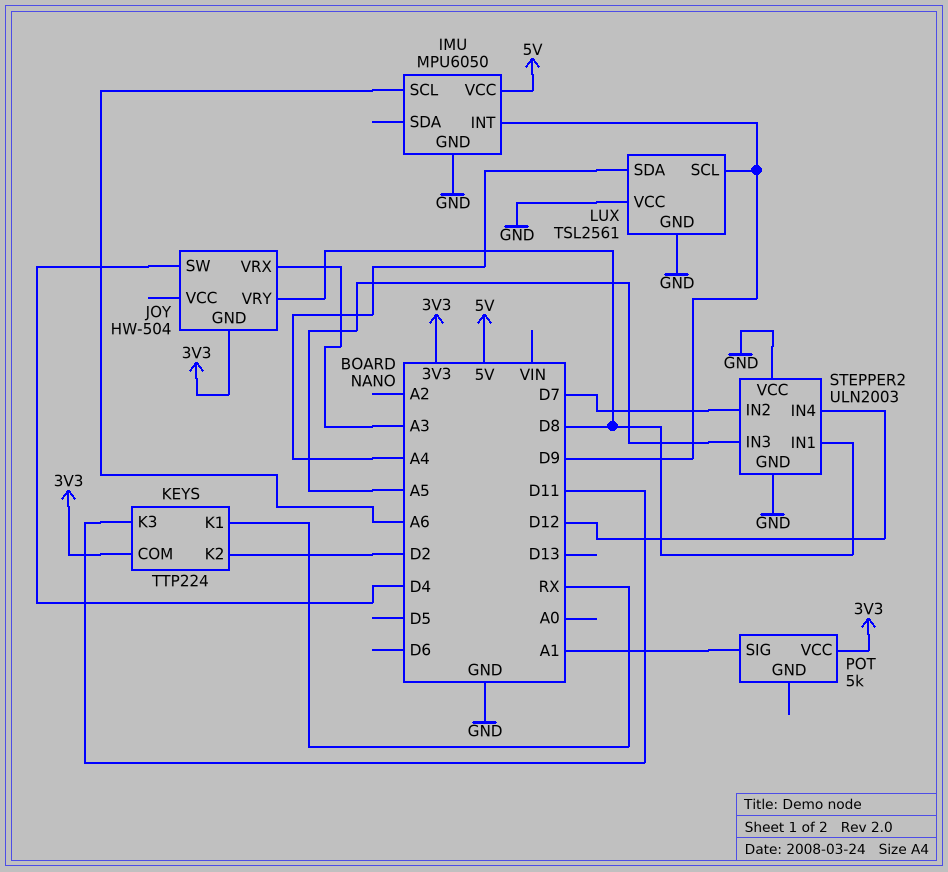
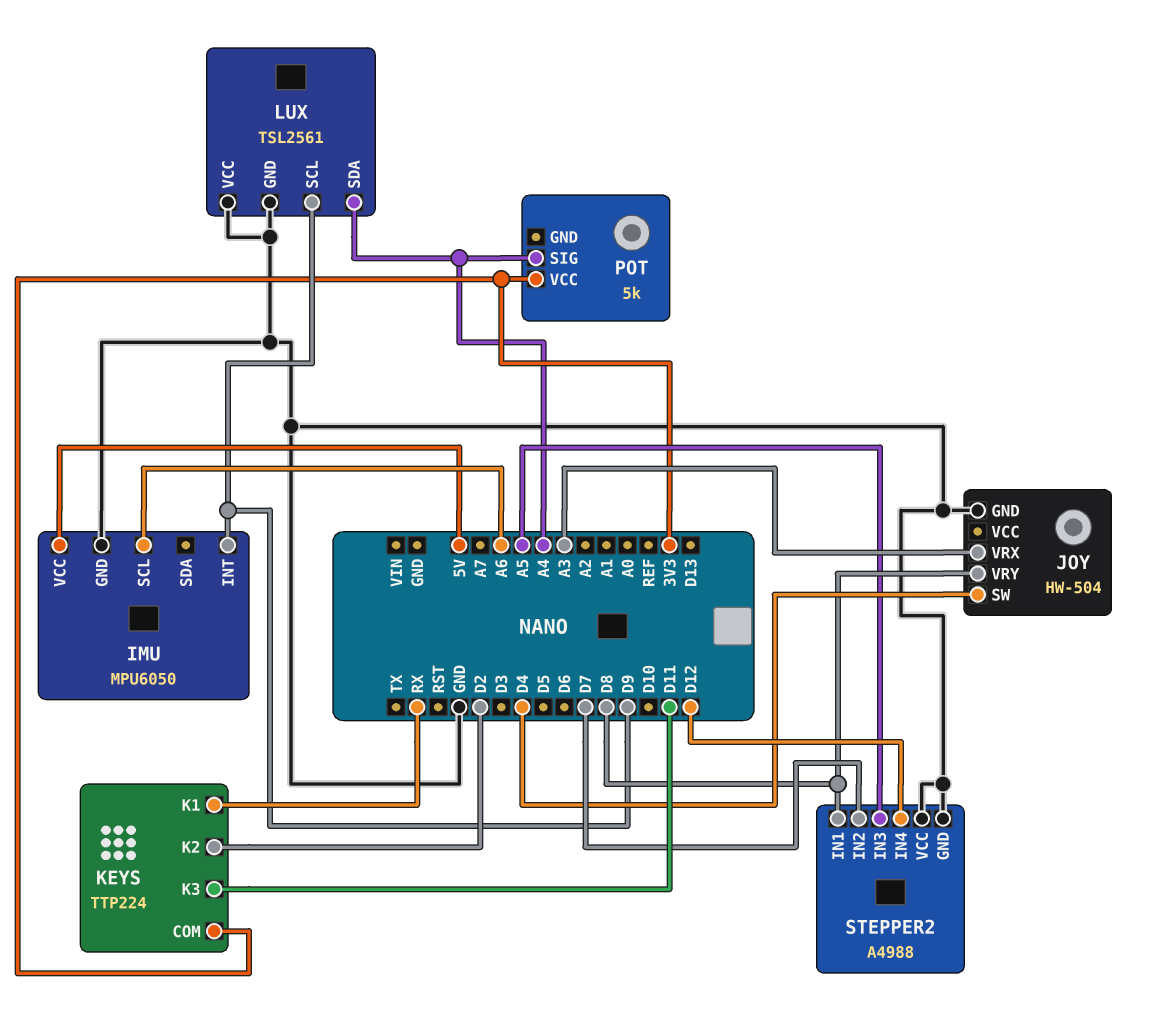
JOY pin GND: 3V3 -> GND
POT pin SIG: A1 -> A4
STEPPER2: ULN2003 -> A4988

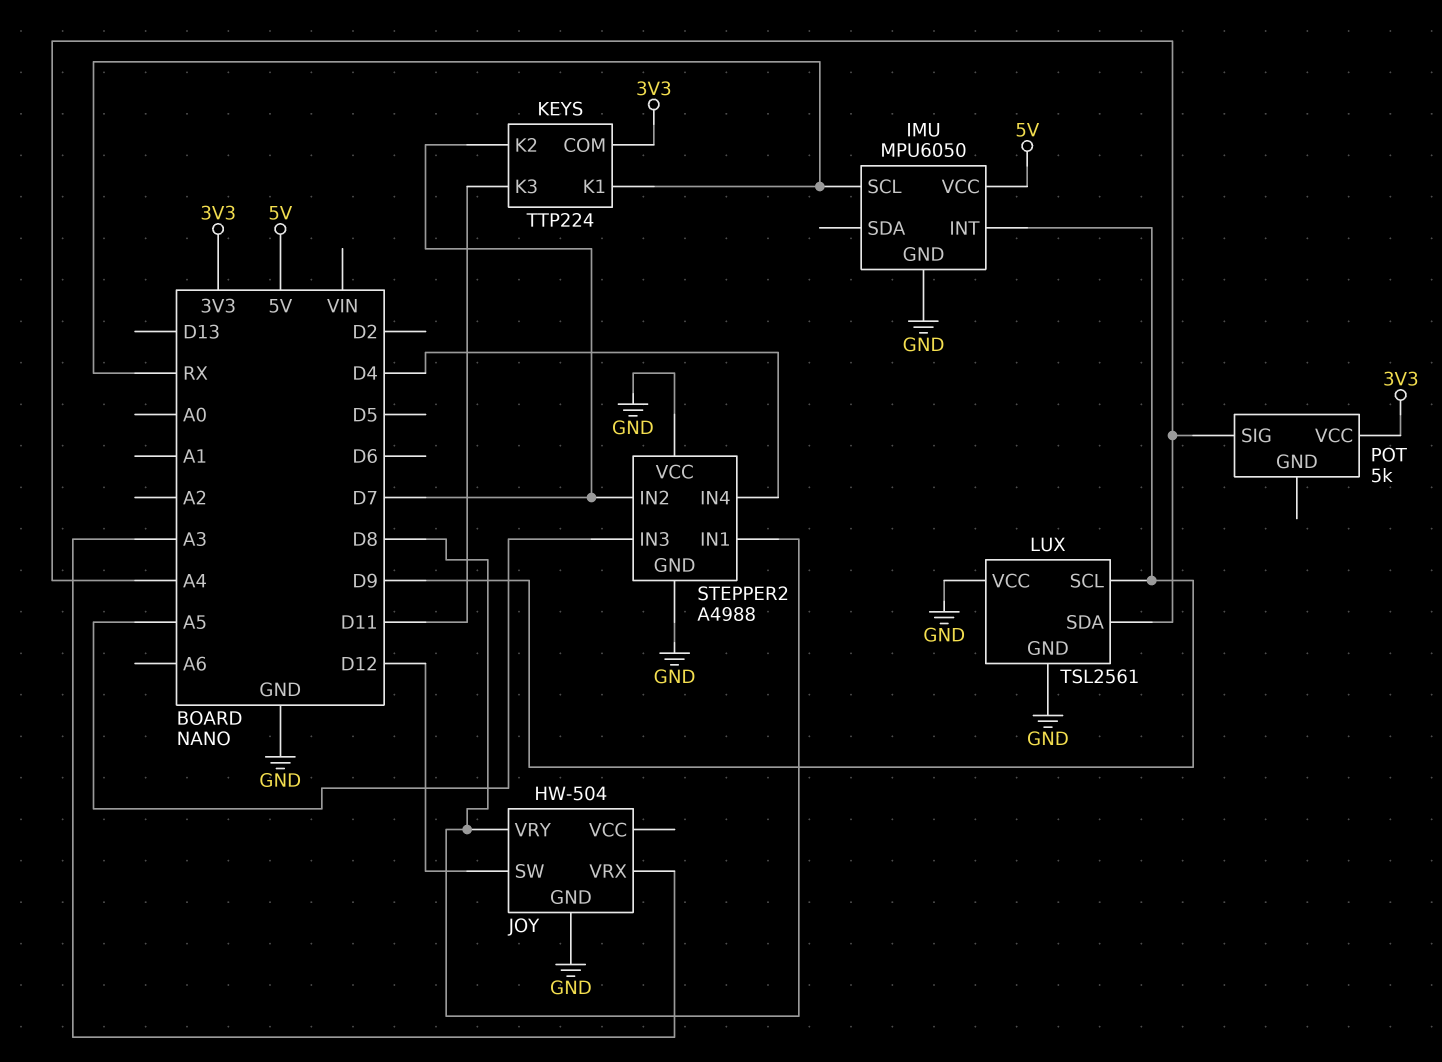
IMU pin SCL: A6 -> RX
JOY pin SW: D4 -> D12
KEYS pin K2: D2 -> D7
STEPPER2 pin IN4: D12 -> D4

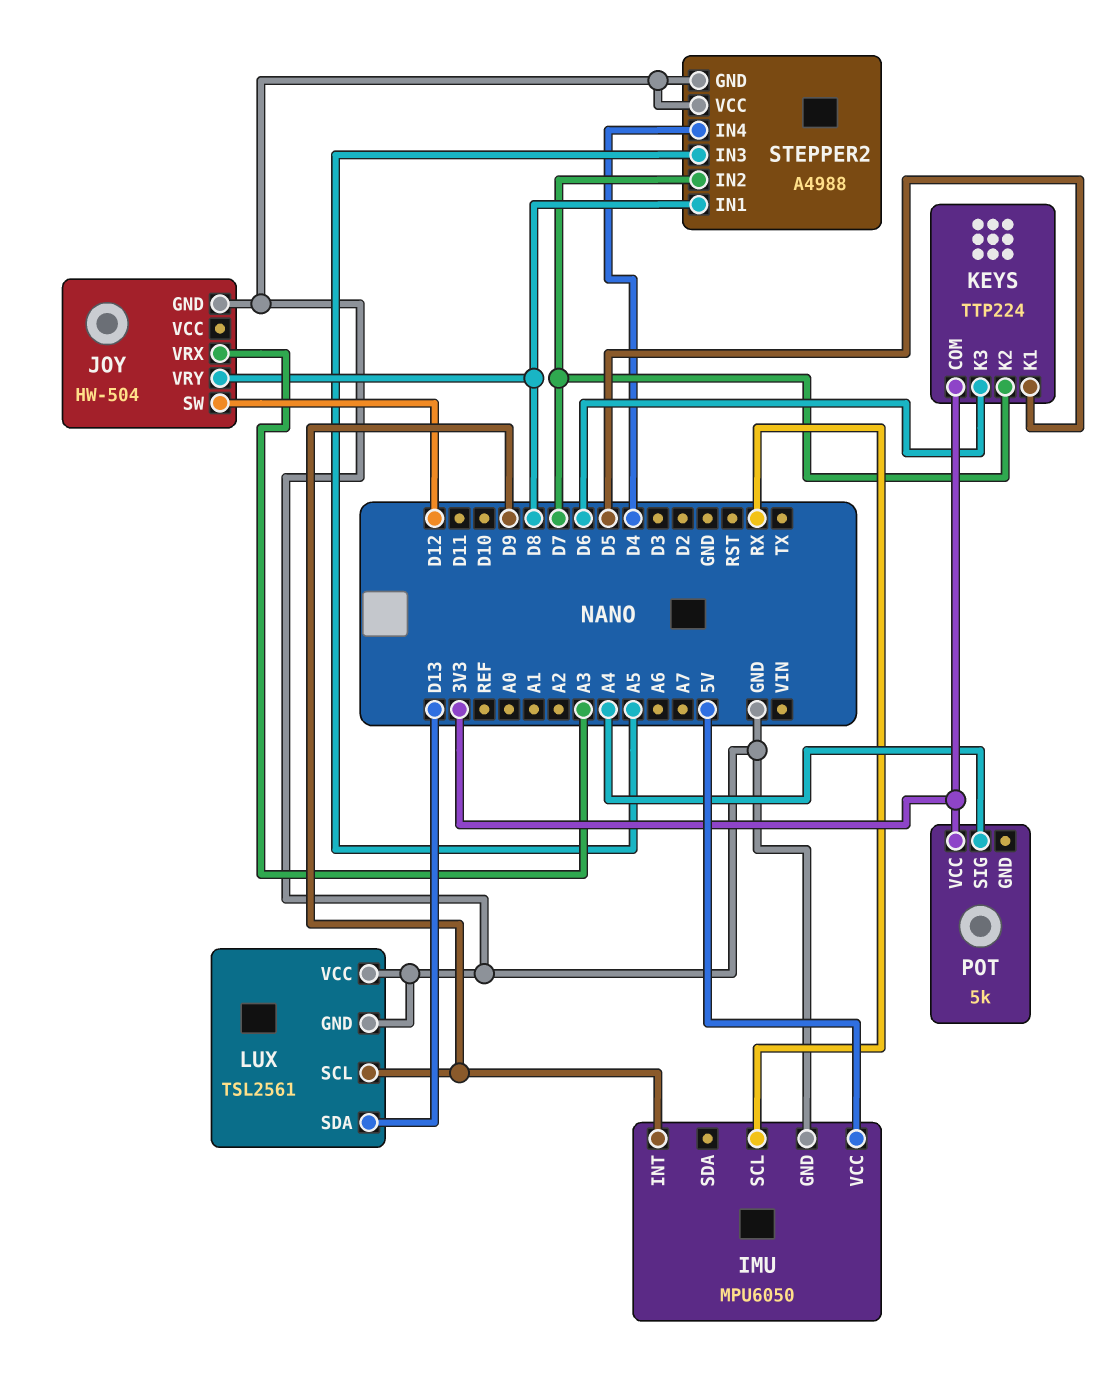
KEYS pin K1: RX -> D5
KEYS pin K3: D11 -> D6
LUX pin SDA: A4 -> D13

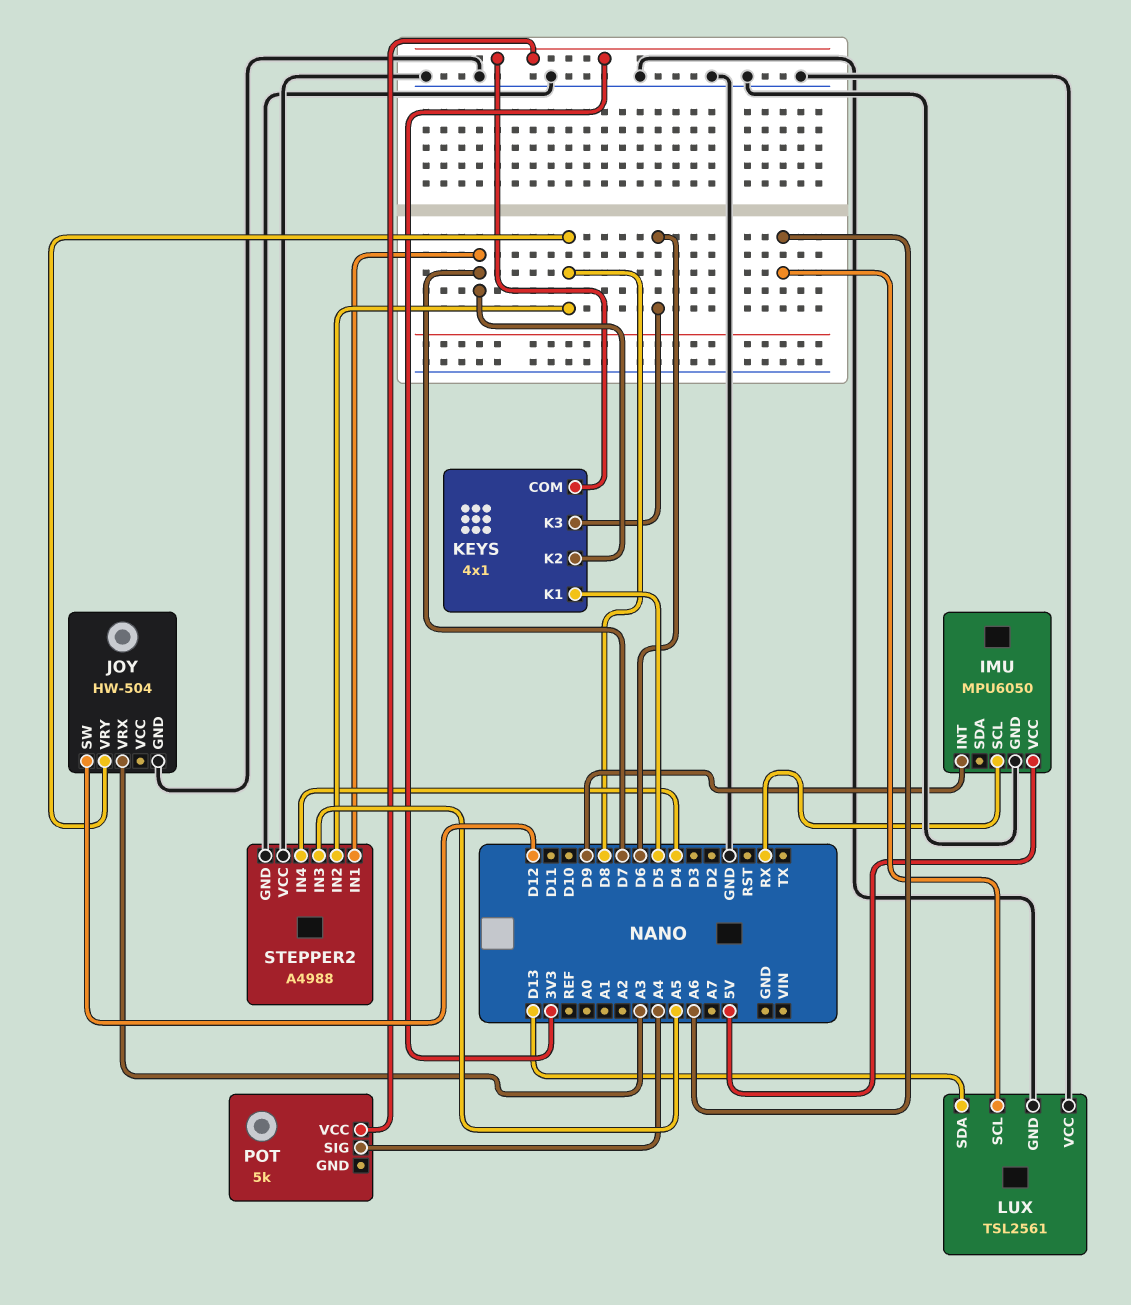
KEYS: TTP224 -> 4x1
LUX pin SCL: D9 -> A6
STEPPER2 pin IN1: D8 -> D7
STEPPER2 pin IN2: D7 -> D8

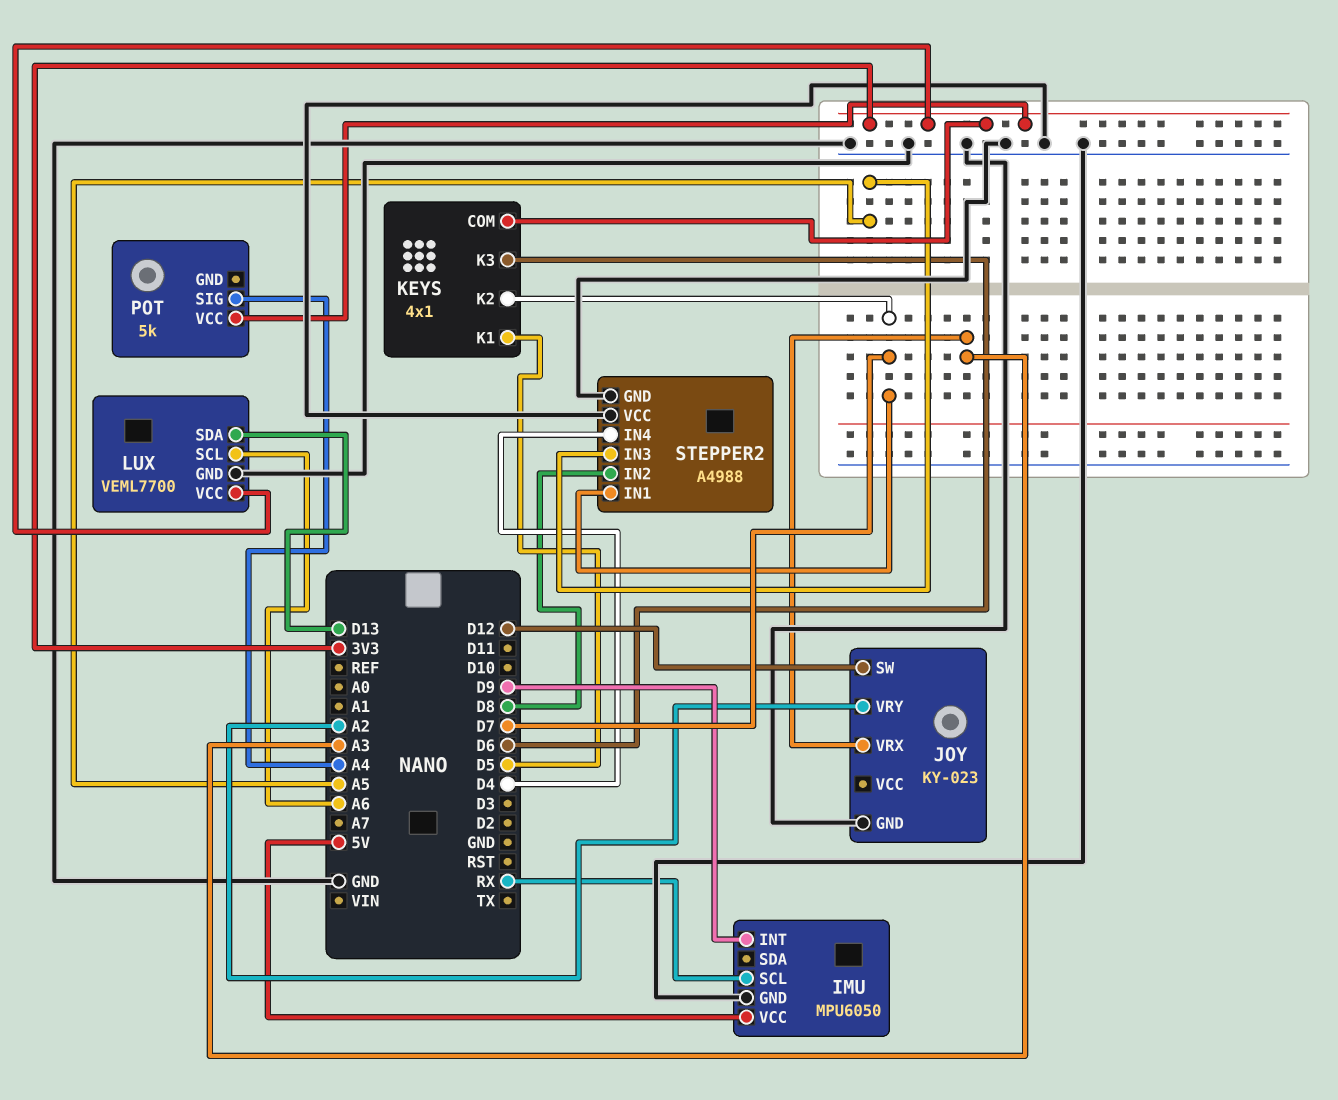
JOY: HW-504 -> KY-023
JOY pin VRY: D8 -> A2
LUX: TSL2561 -> VEML7700
LUX pin VCC: GND -> 3V3

